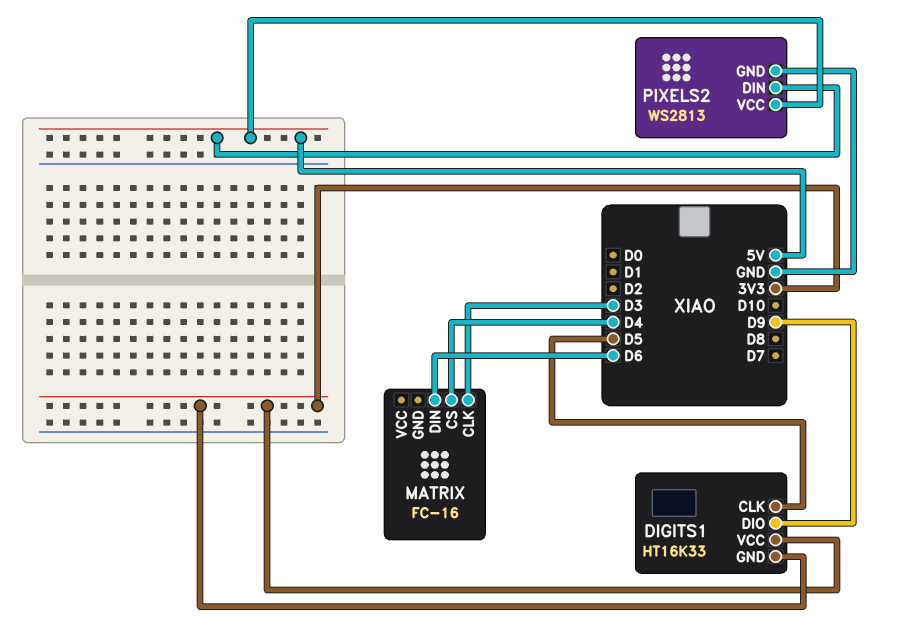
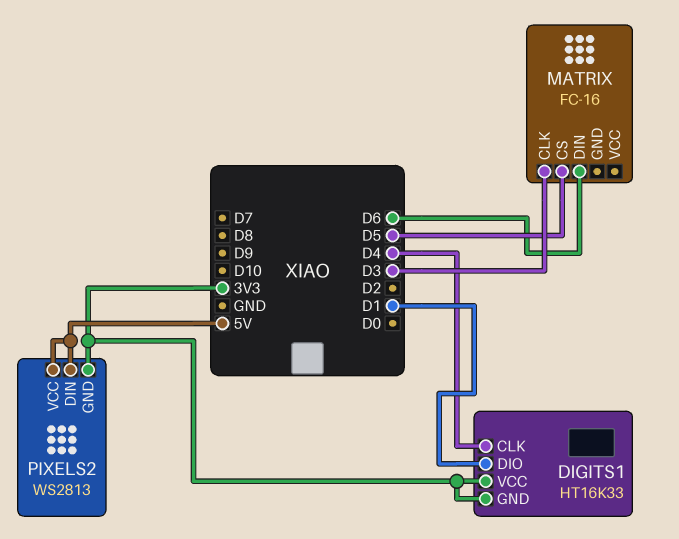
DIGITS1 pin CLK: D5 -> D4
DIGITS1 pin DIO: D9 -> D1
MATRIX pin CS: D4 -> D5
PIXELS2 pin GND: GND -> 3V3

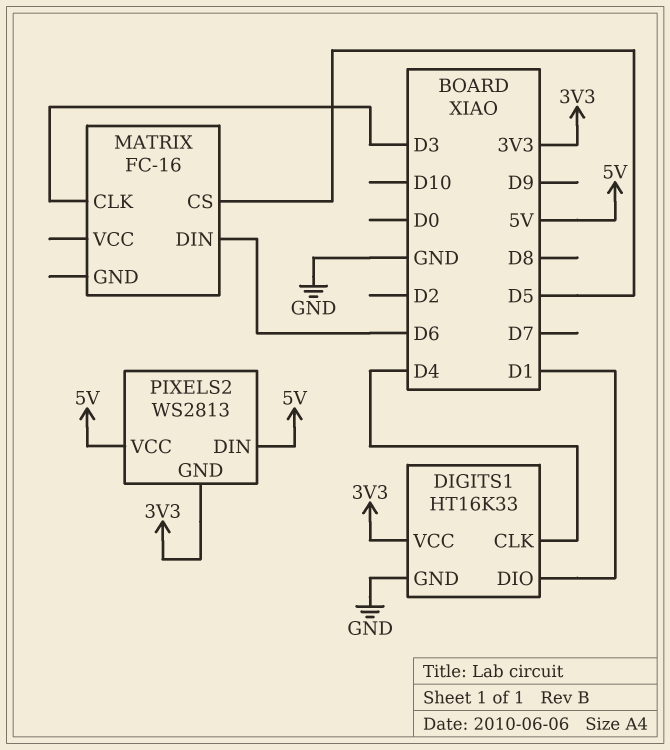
DIGITS1 pin GND: 3V3 -> GND

